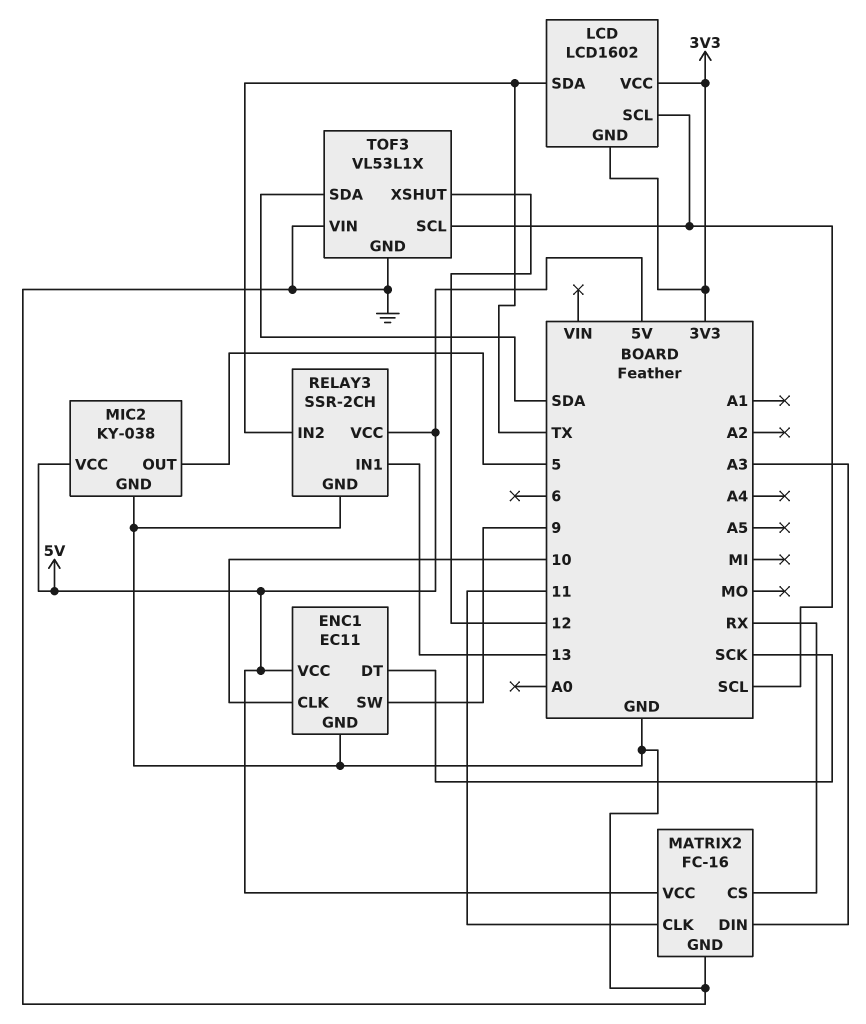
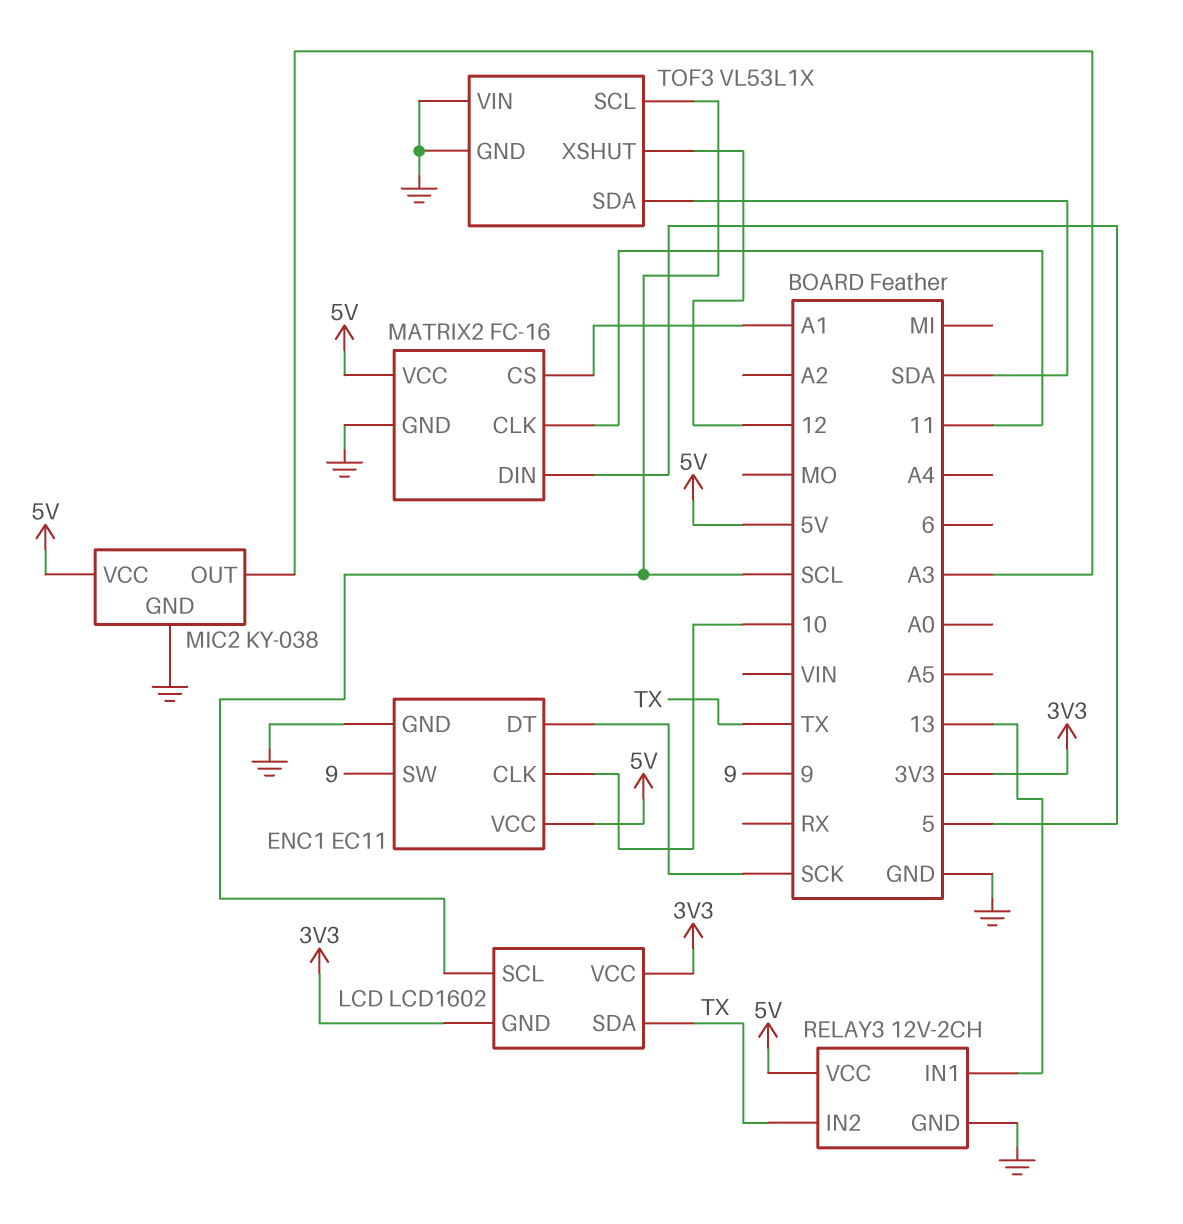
MATRIX2 pin CS: RX -> A1
MATRIX2 pin DIN: A3 -> 5
MIC2 pin OUT: 5 -> A3
RELAY3: SSR-2CH -> 12V-2CH

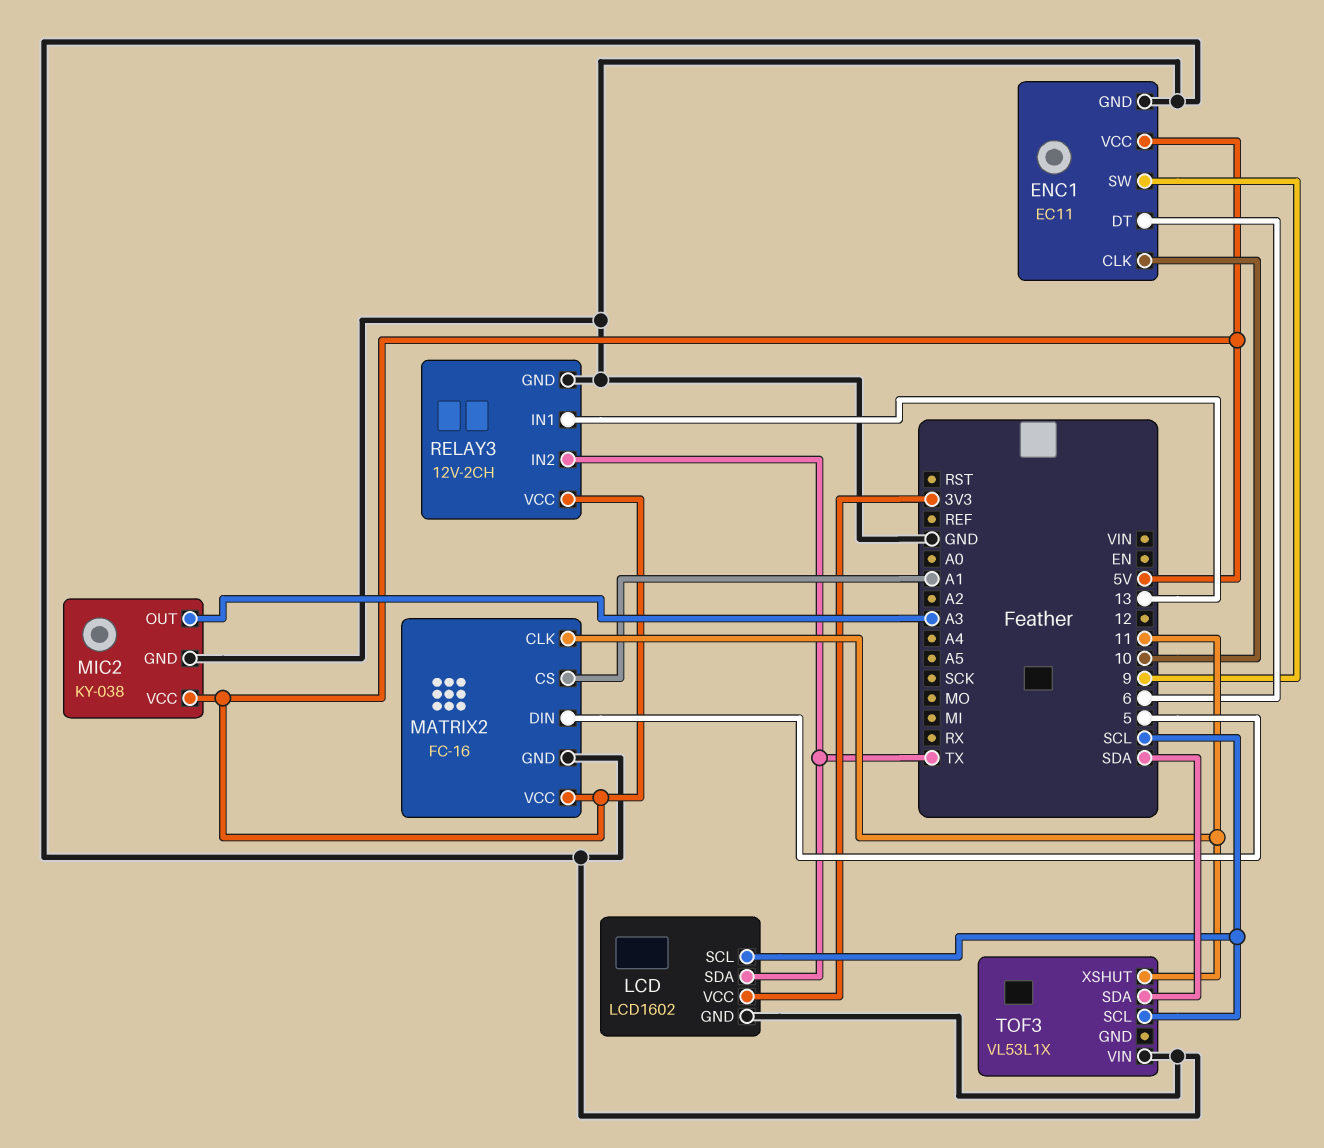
ENC1 pin DT: SCK -> 6
LCD pin GND: 3V3 -> GND
TOF3 pin GND: GND -> none
TOF3 pin XSHUT: 12 -> 11

